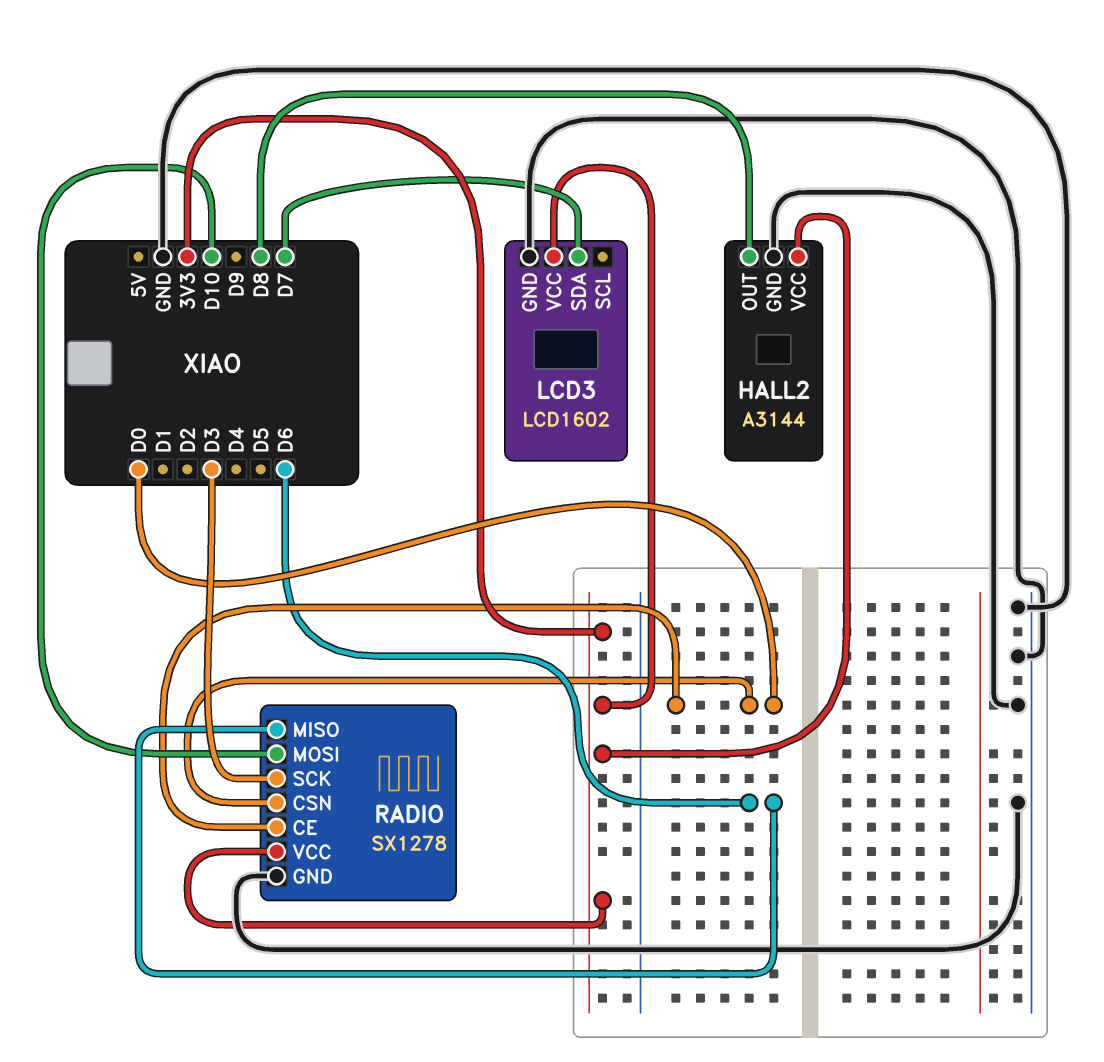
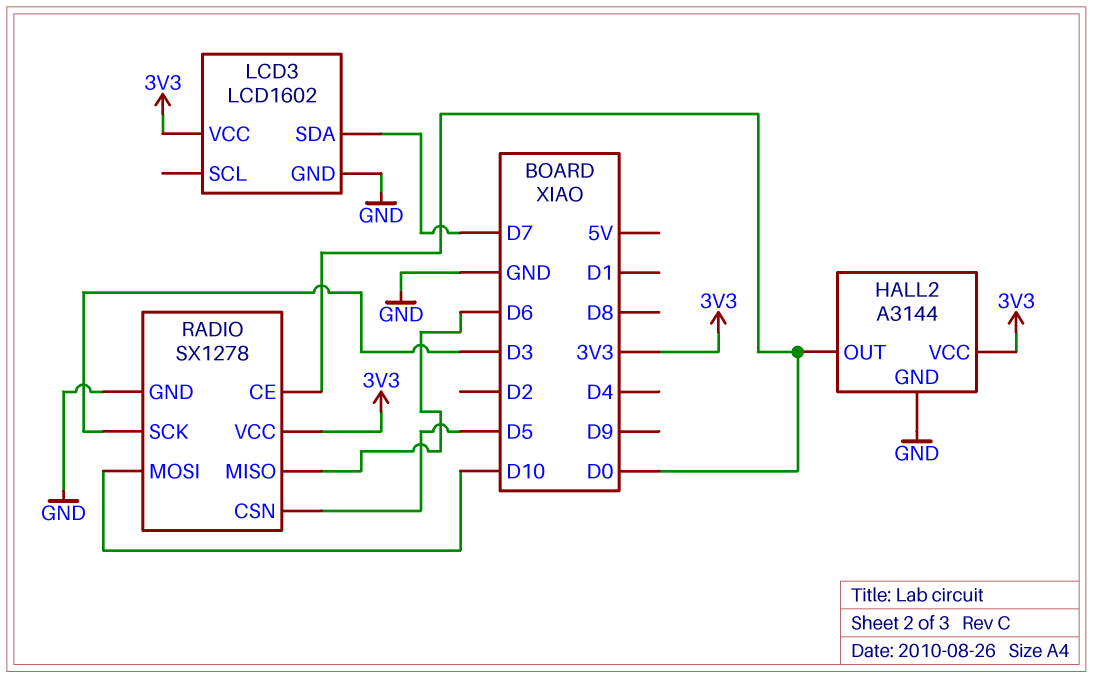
HALL2 pin OUT: D8 -> D0
RADIO pin CSN: D0 -> D5

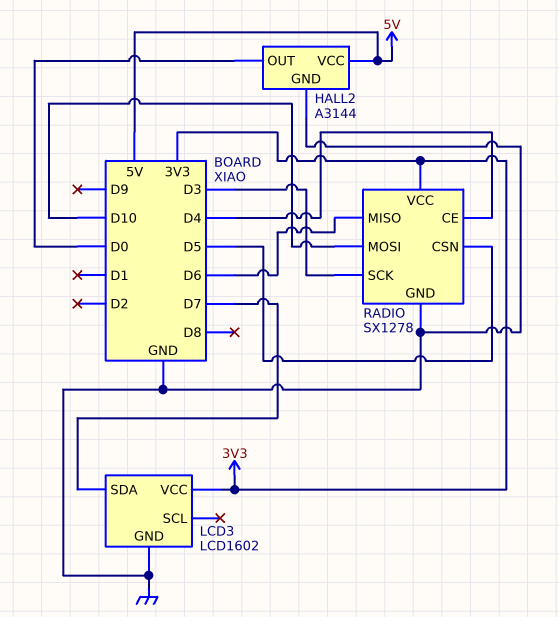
HALL2 pin VCC: 3V3 -> 5V
RADIO pin CE: D0 -> D4

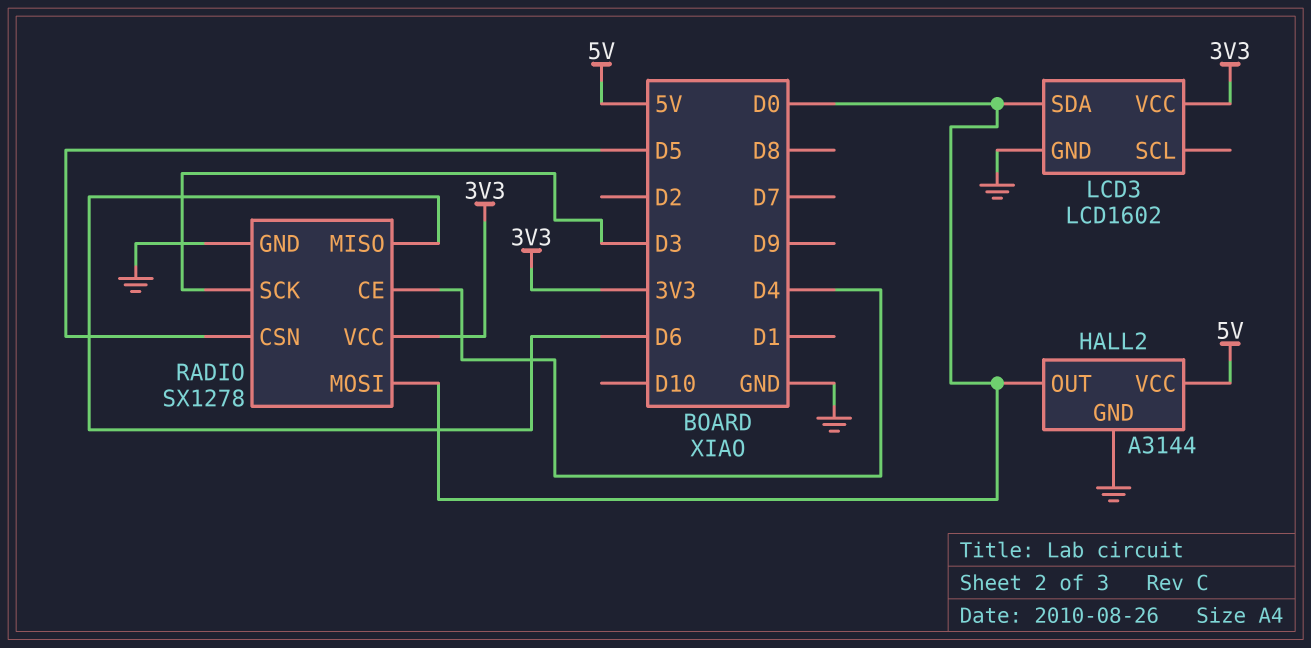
LCD3 pin SDA: D7 -> D0
RADIO pin MOSI: D10 -> D0

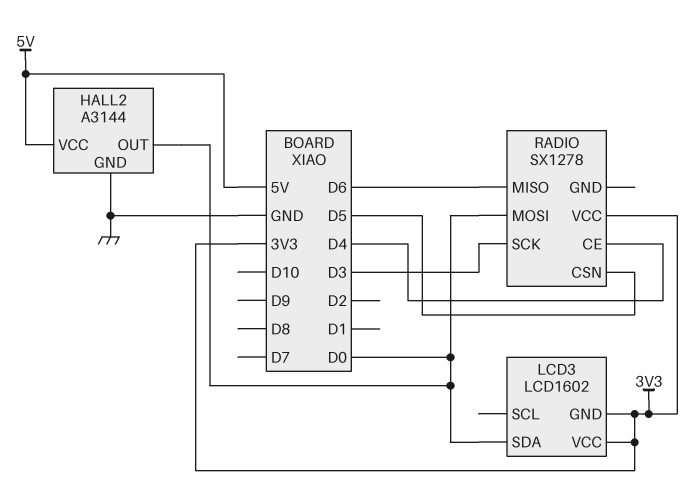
LCD3 pin GND: GND -> 3V3
RADIO pin GND: GND -> none

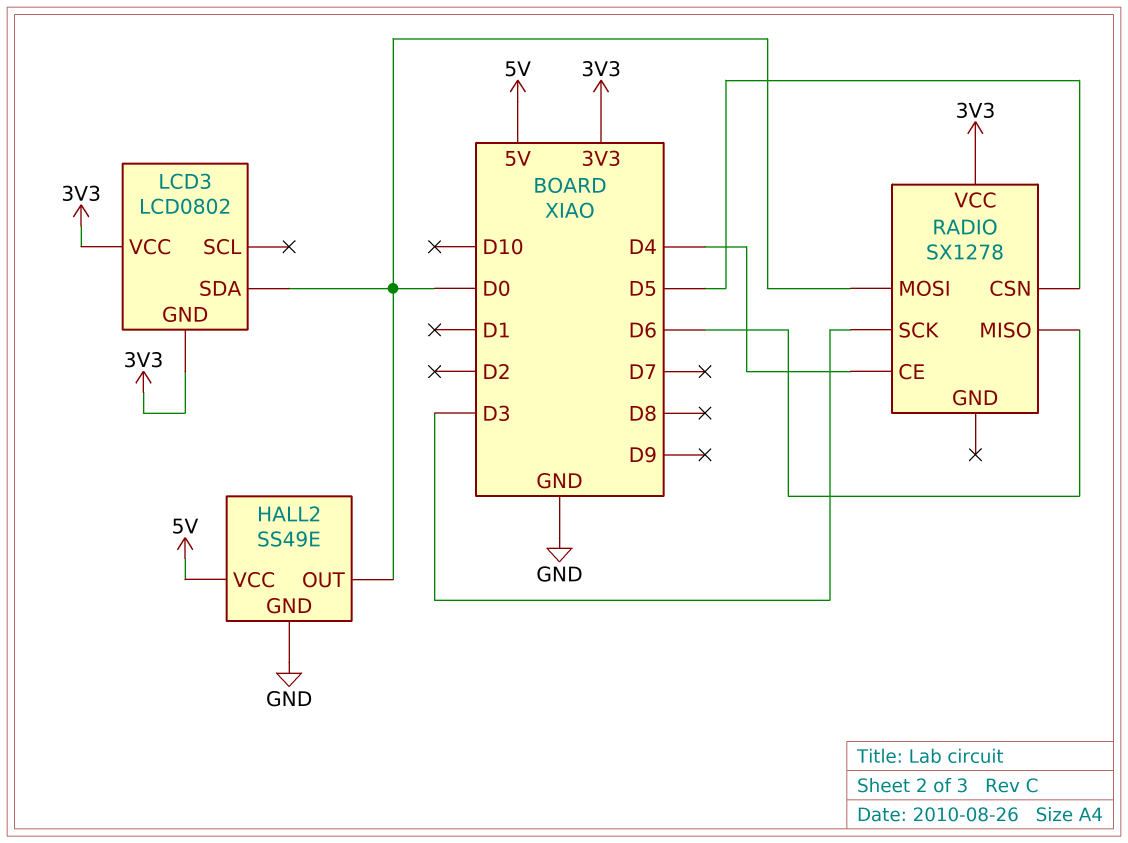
HALL2: A3144 -> SS49E
LCD3: LCD1602 -> LCD0802

